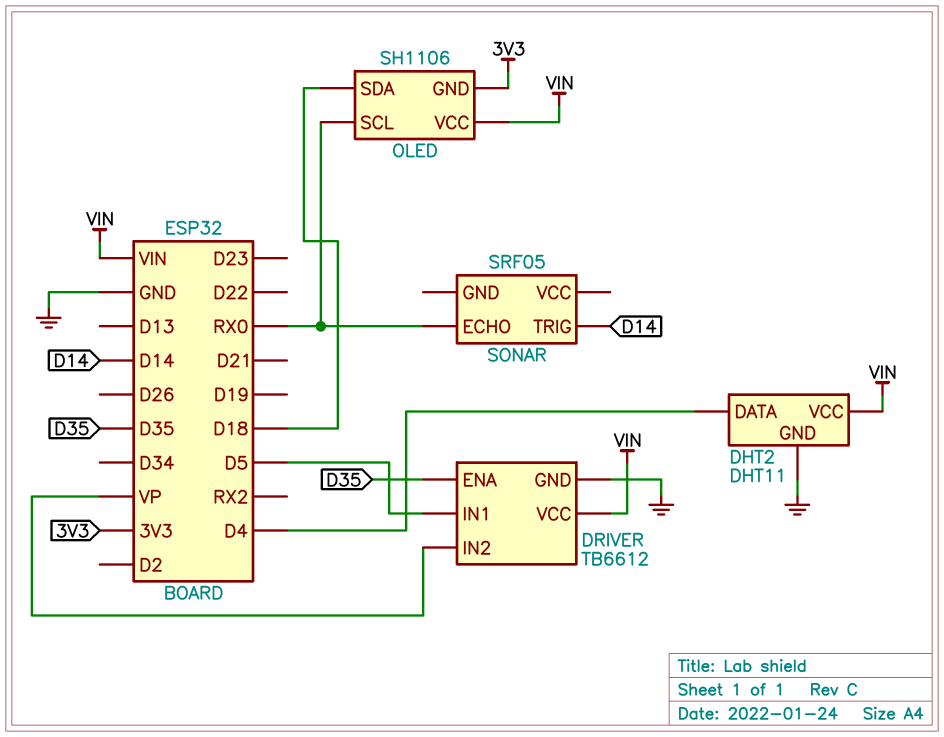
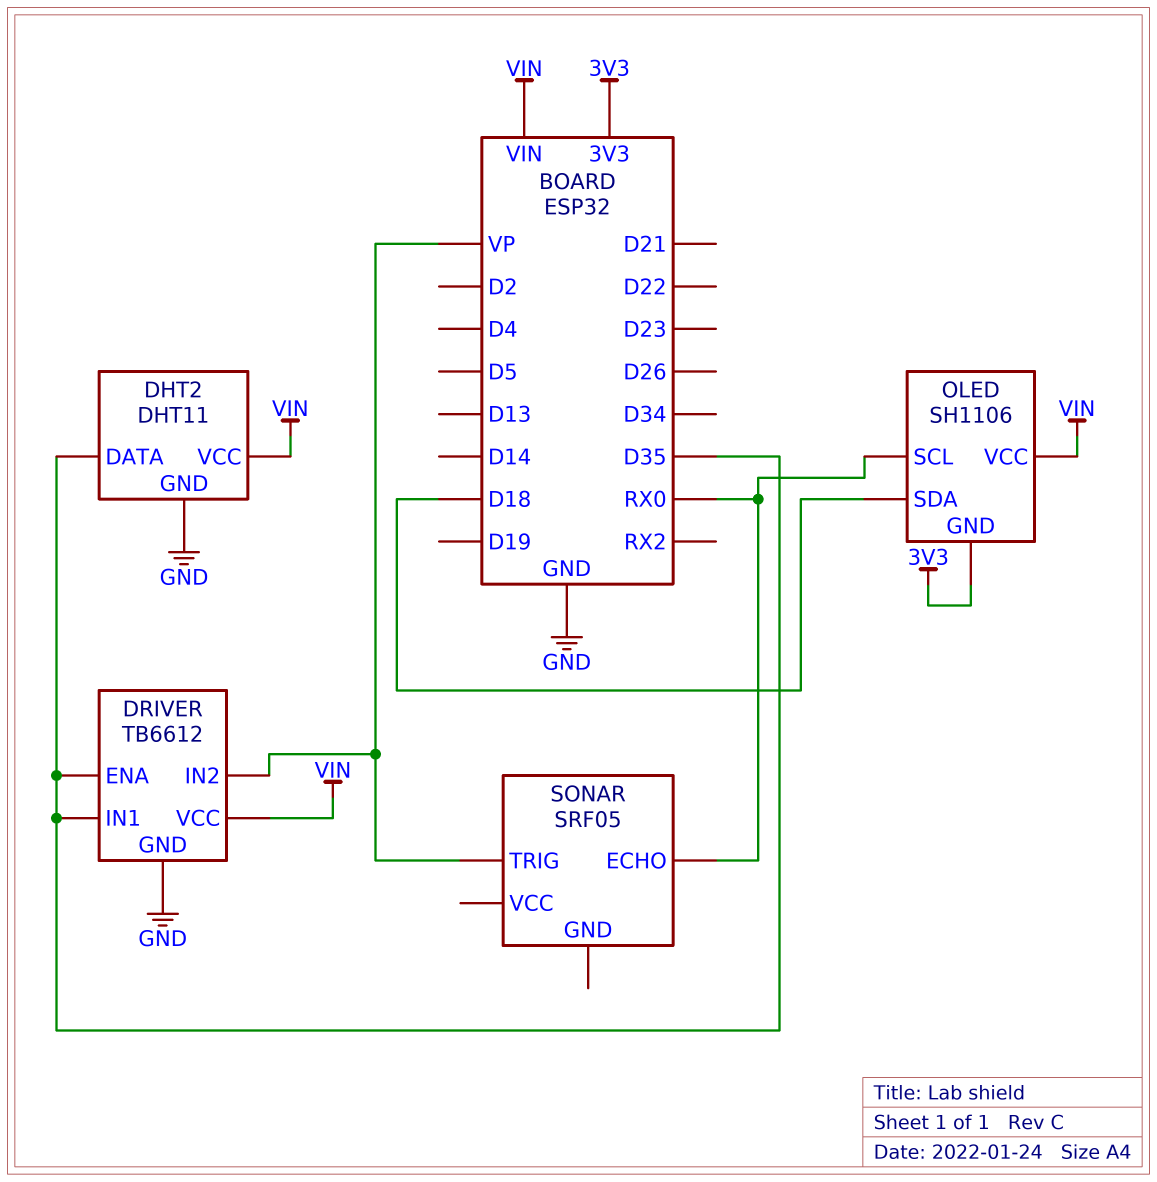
DHT2 pin DATA: D4 -> D35
DRIVER pin IN1: D5 -> D35
SONAR pin TRIG: D14 -> VP

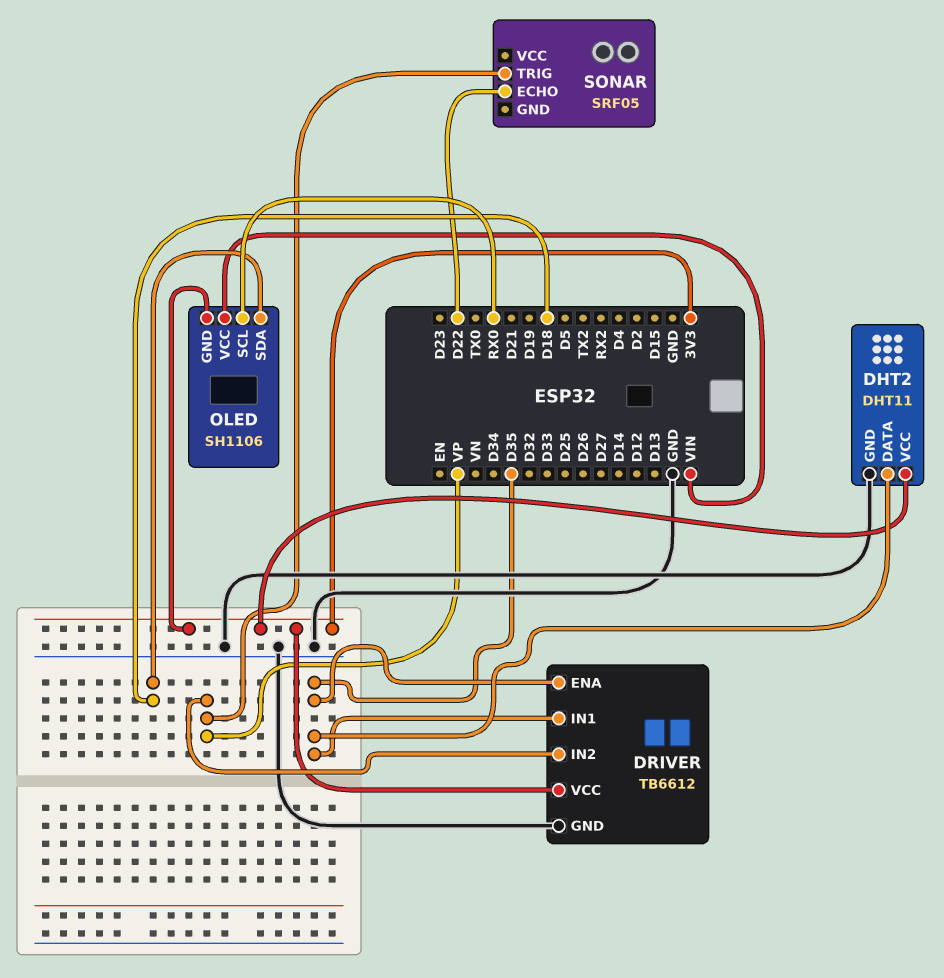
DHT2 pin VCC: VIN -> 3V3
DRIVER pin VCC: VIN -> 3V3
SONAR pin ECHO: RX0 -> D22

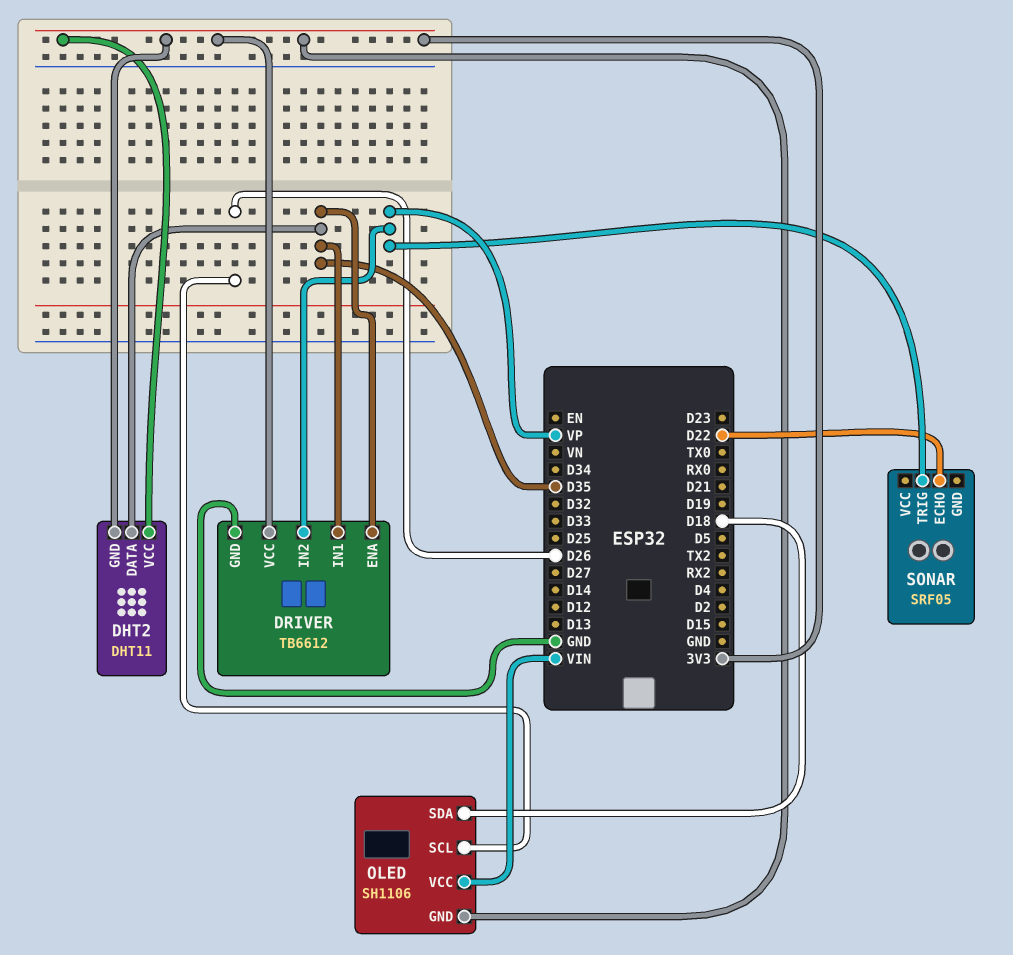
DHT2 pin GND: GND -> 3V3
OLED pin SCL: RX0 -> D26

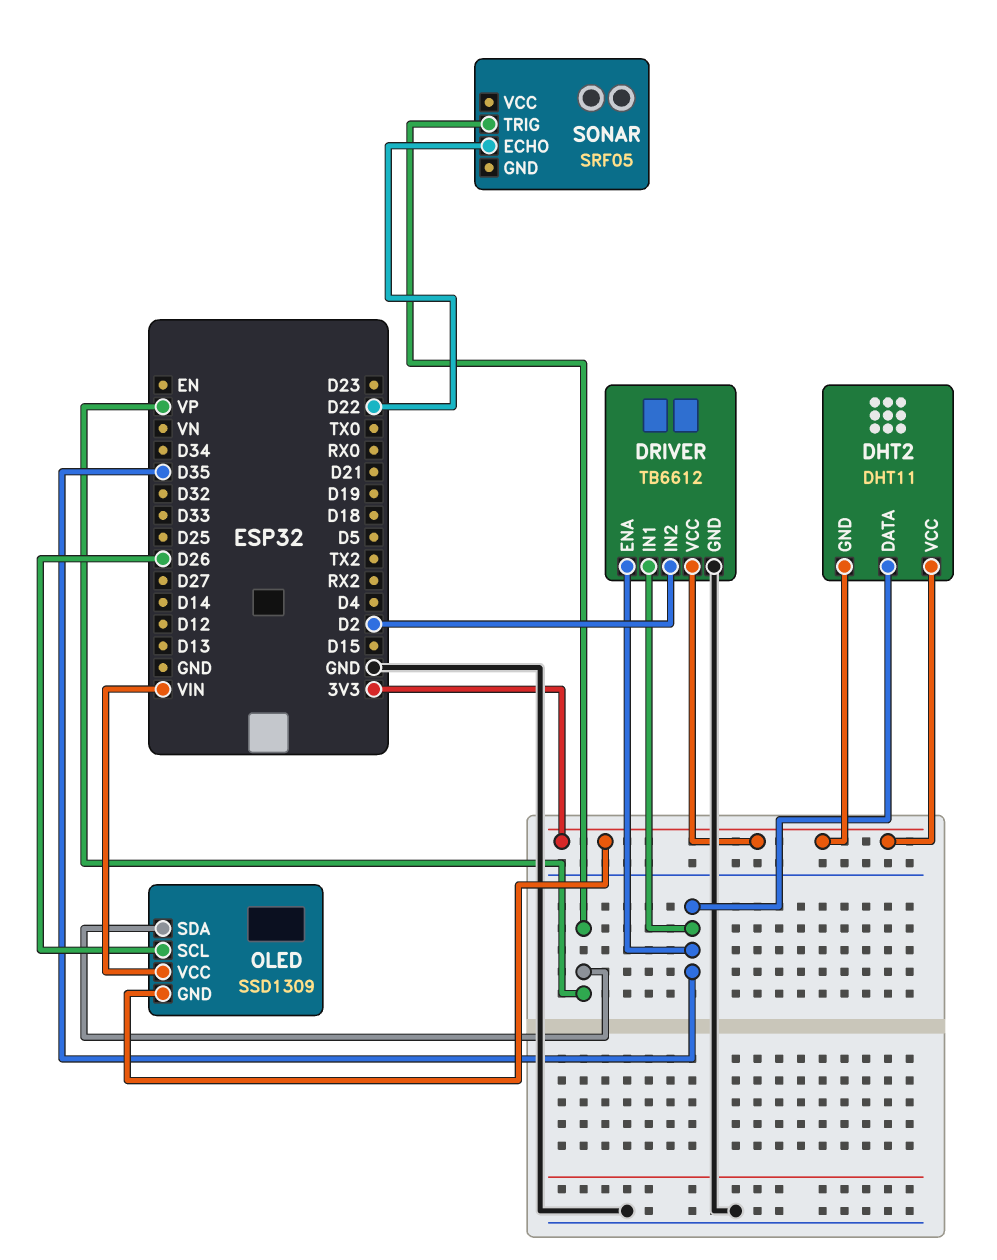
DRIVER pin IN2: VP -> D2
OLED: SH1106 -> SSD1309
OLED pin SDA: D18 -> VP

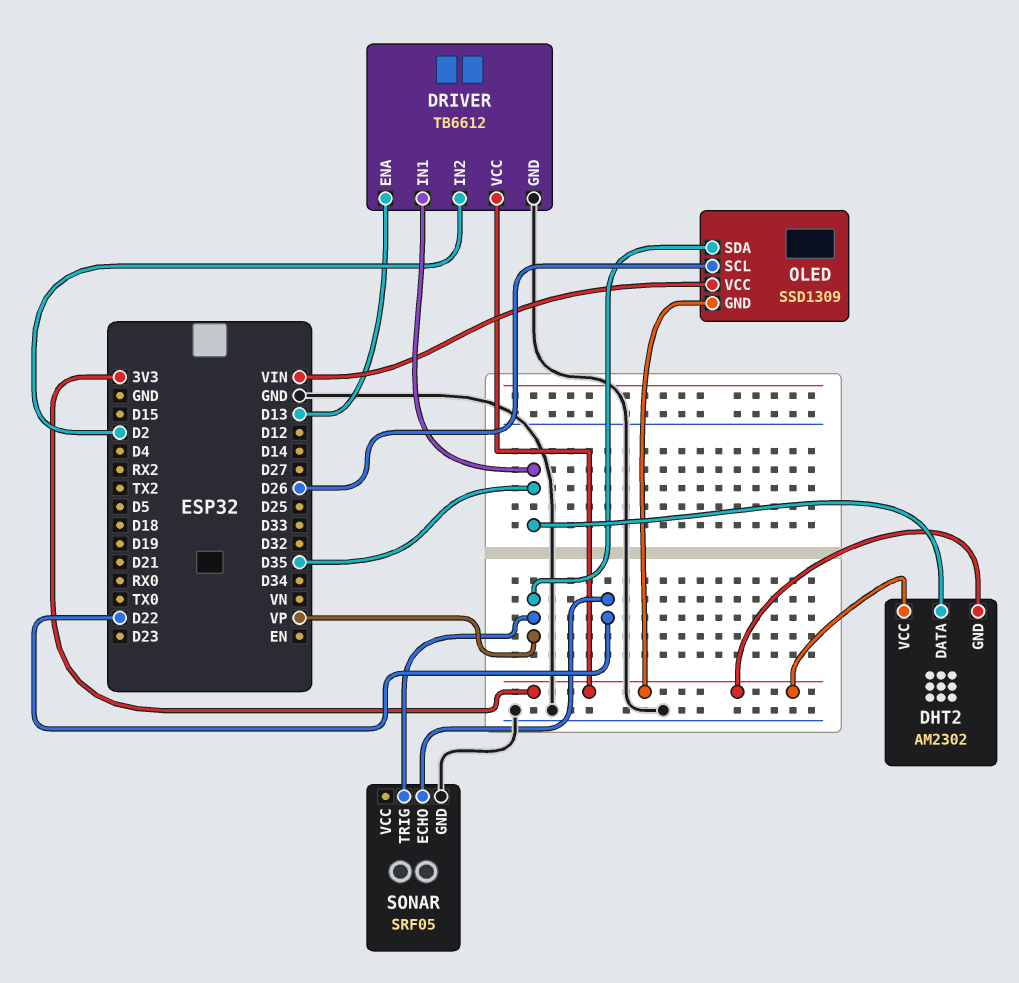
DHT2: DHT11 -> AM2302
DRIVER pin ENA: D35 -> D13
SONAR pin GND: none -> GND

